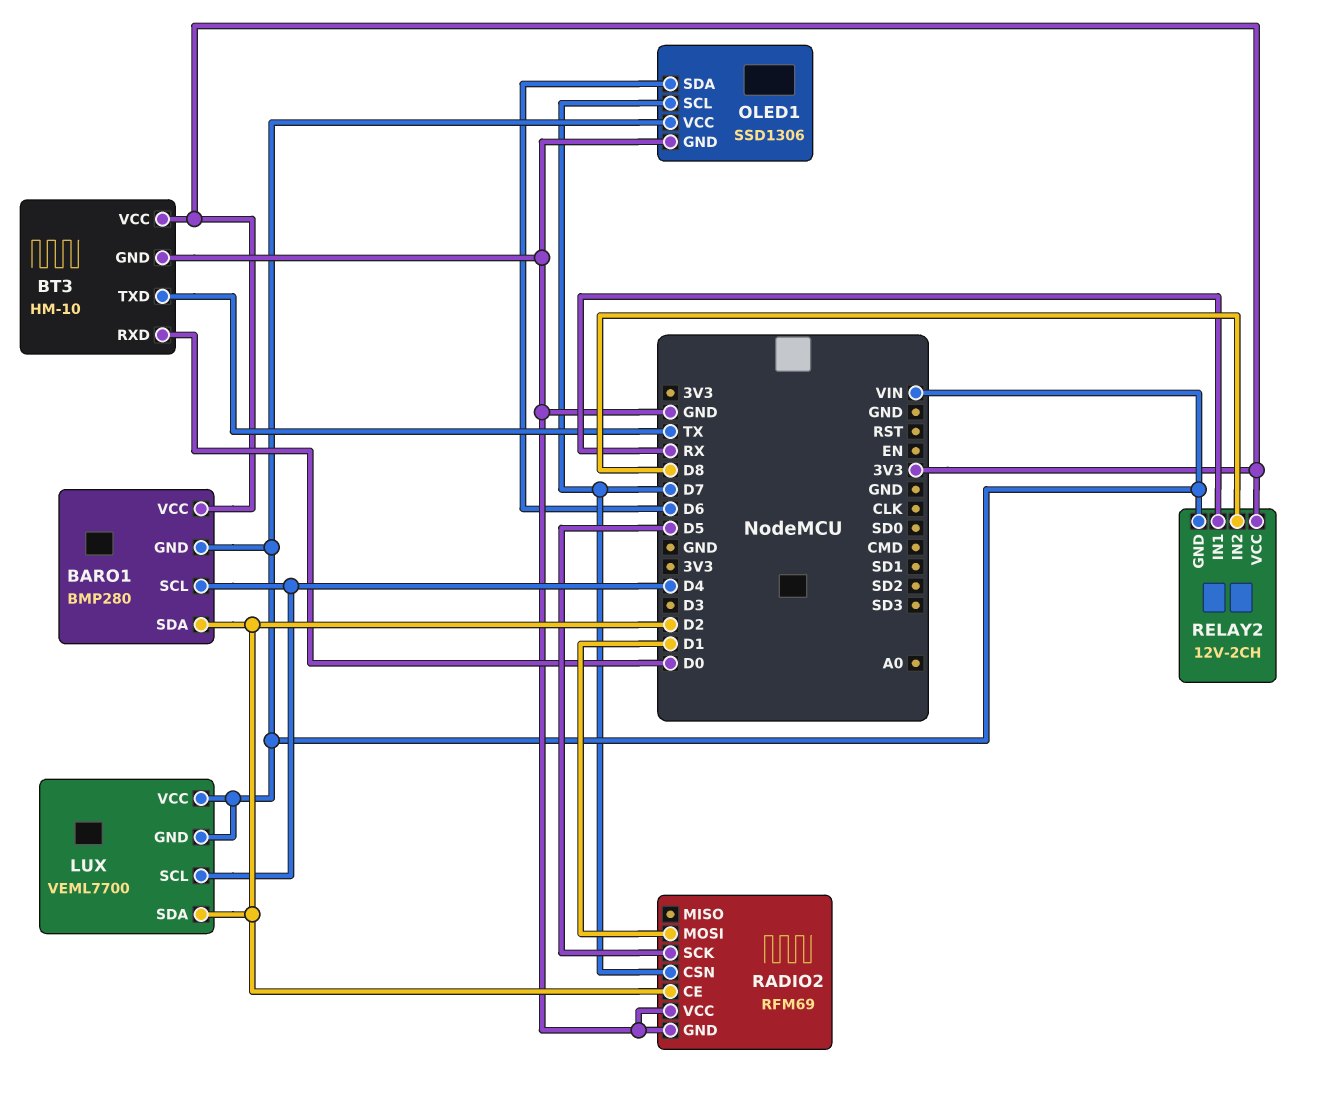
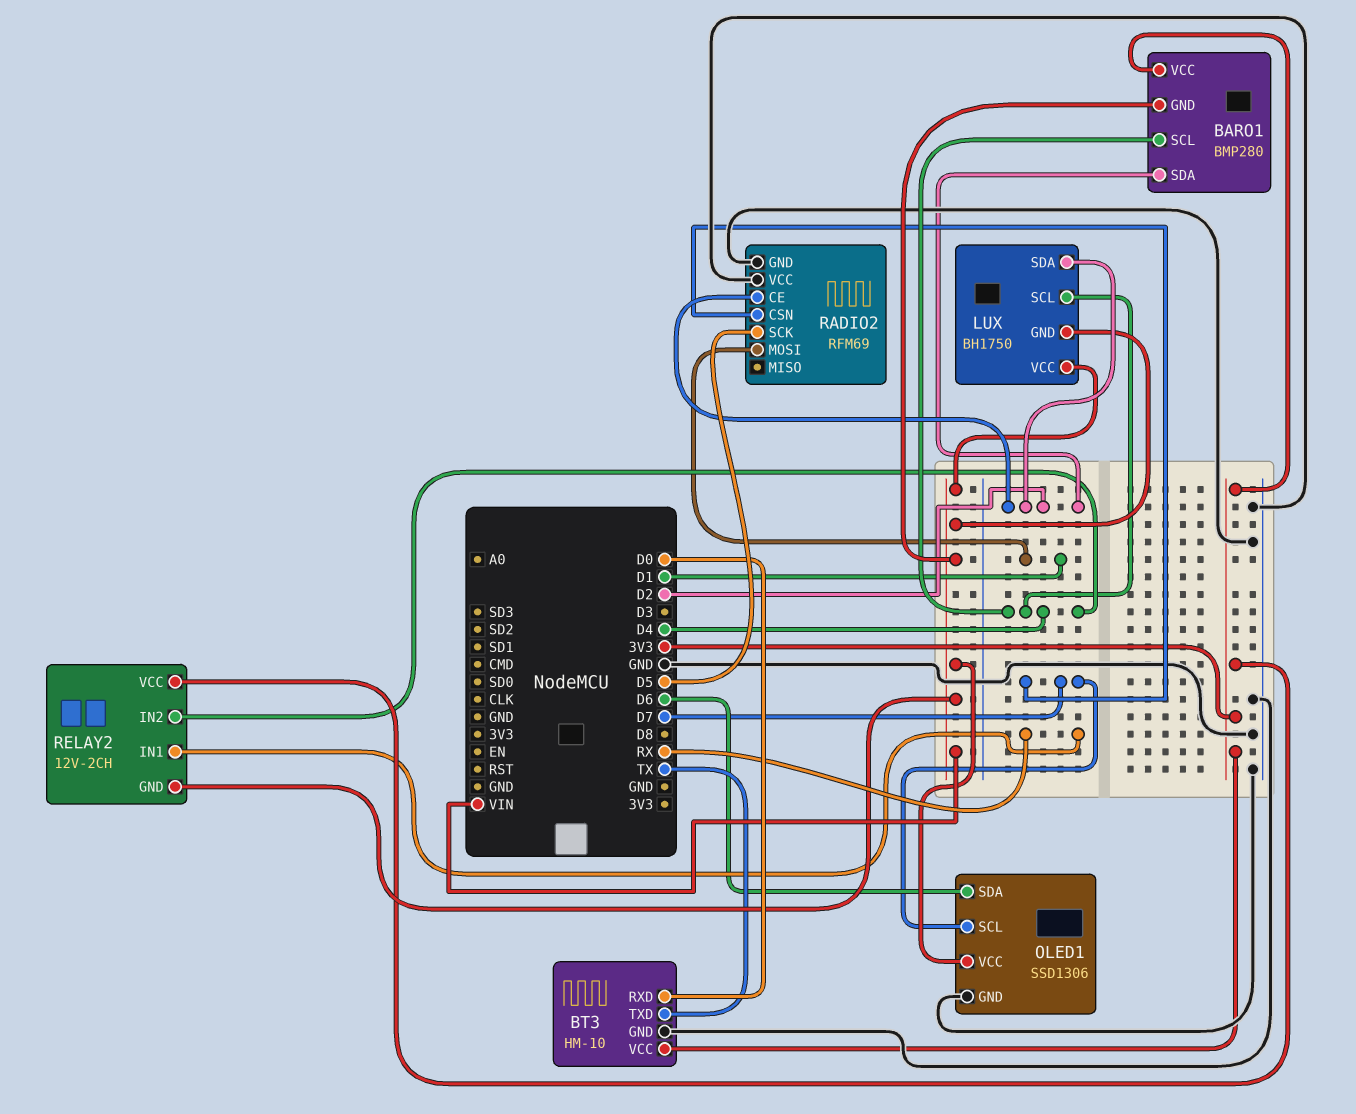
LUX: VEML7700 -> BH1750
RELAY2 pin IN2: D8 -> D4

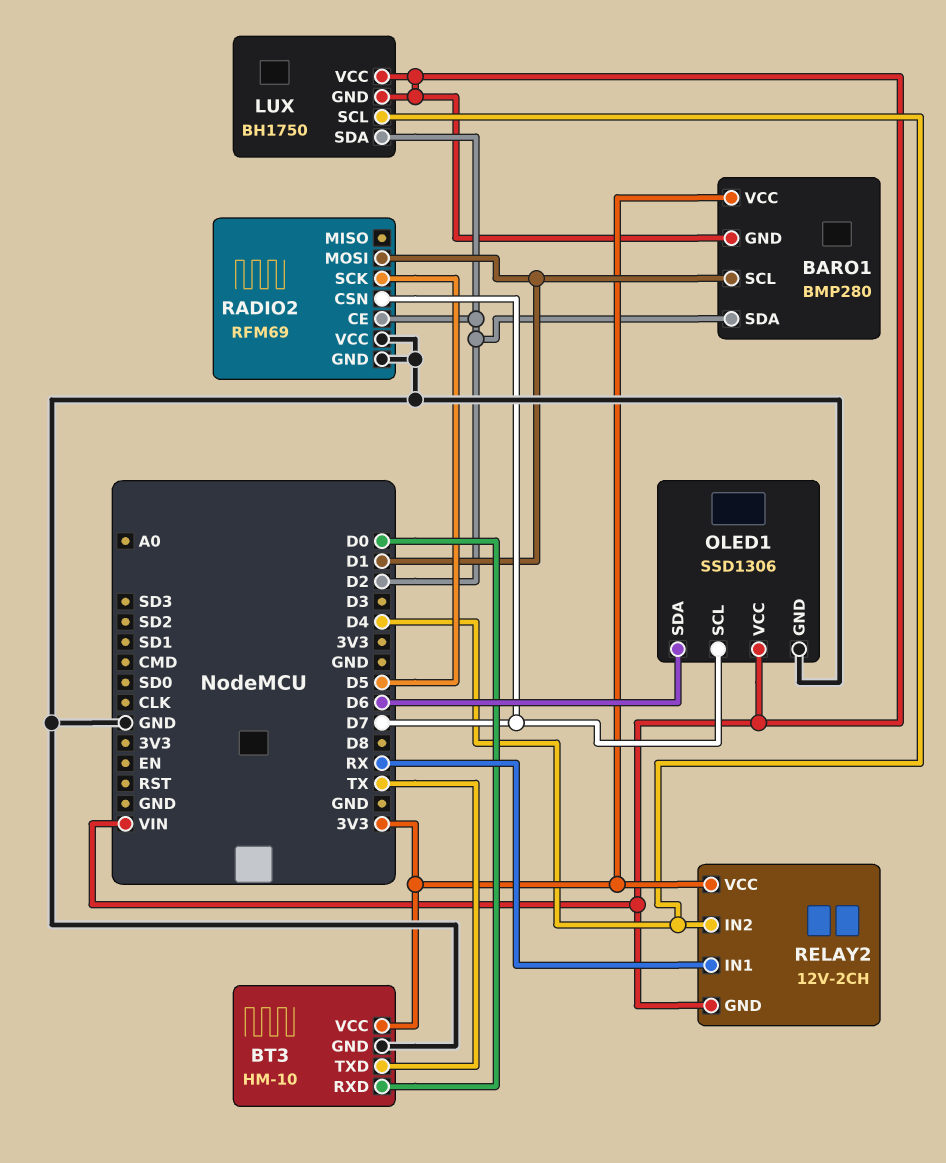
BARO1 pin SCL: D4 -> D1

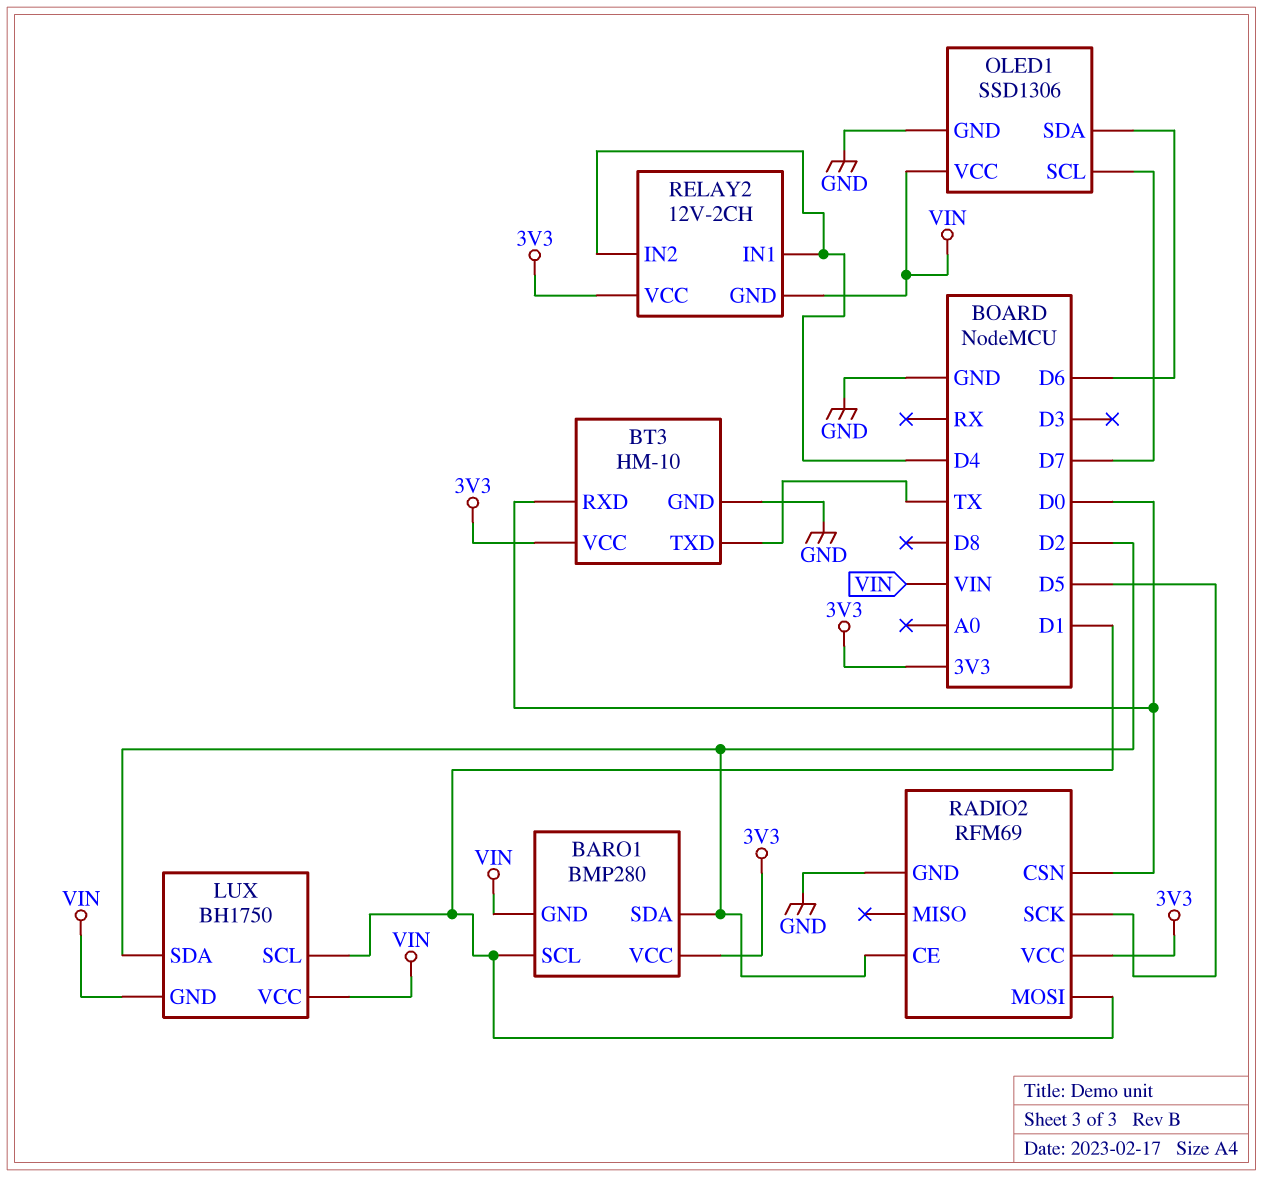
LUX pin SCL: D4 -> D1
RADIO2 pin CSN: D7 -> D0
RADIO2 pin VCC: GND -> 3V3
RELAY2 pin IN1: RX -> D4

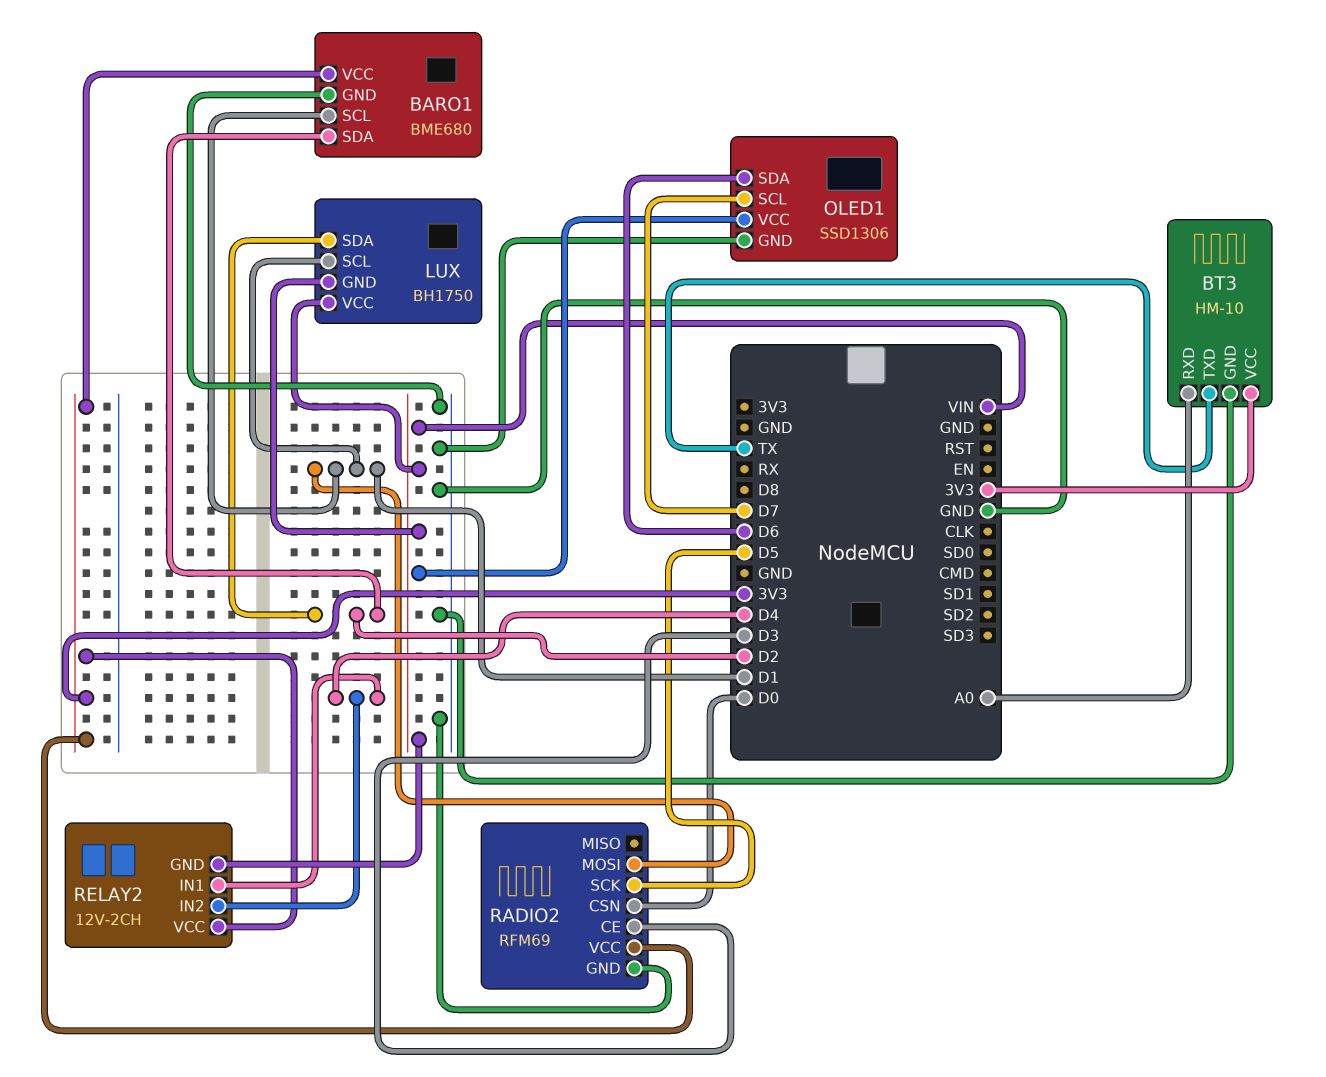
BARO1: BMP280 -> BME680
BARO1 pin GND: VIN -> GND
BT3 pin RXD: D0 -> A0
RADIO2 pin CE: D2 -> D3

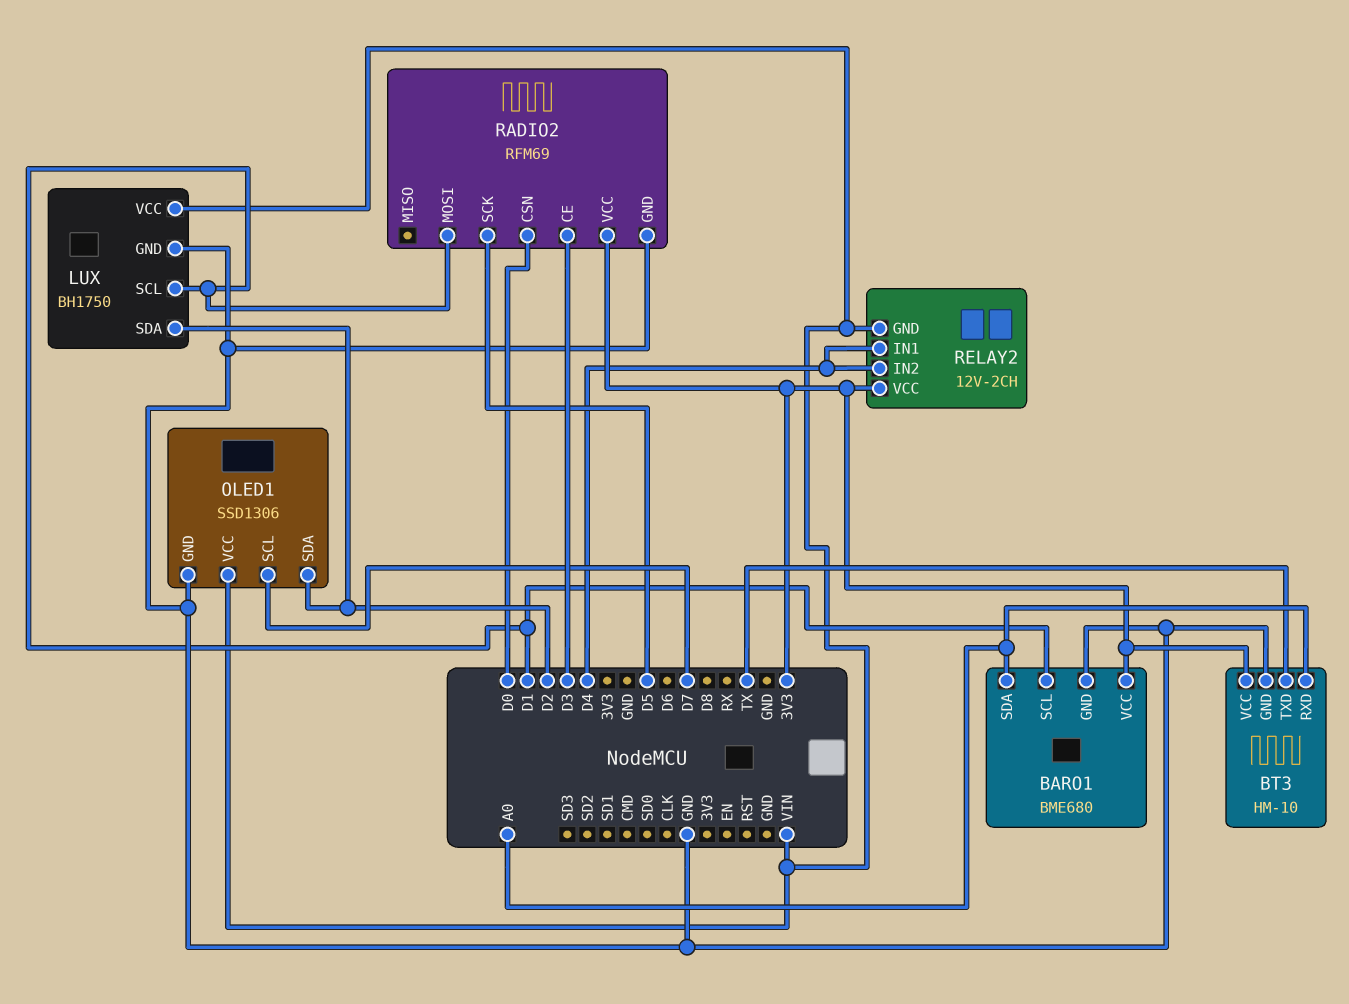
BARO1 pin SDA: D2 -> A0
LUX pin GND: VIN -> GND
OLED1 pin SDA: D6 -> D2

